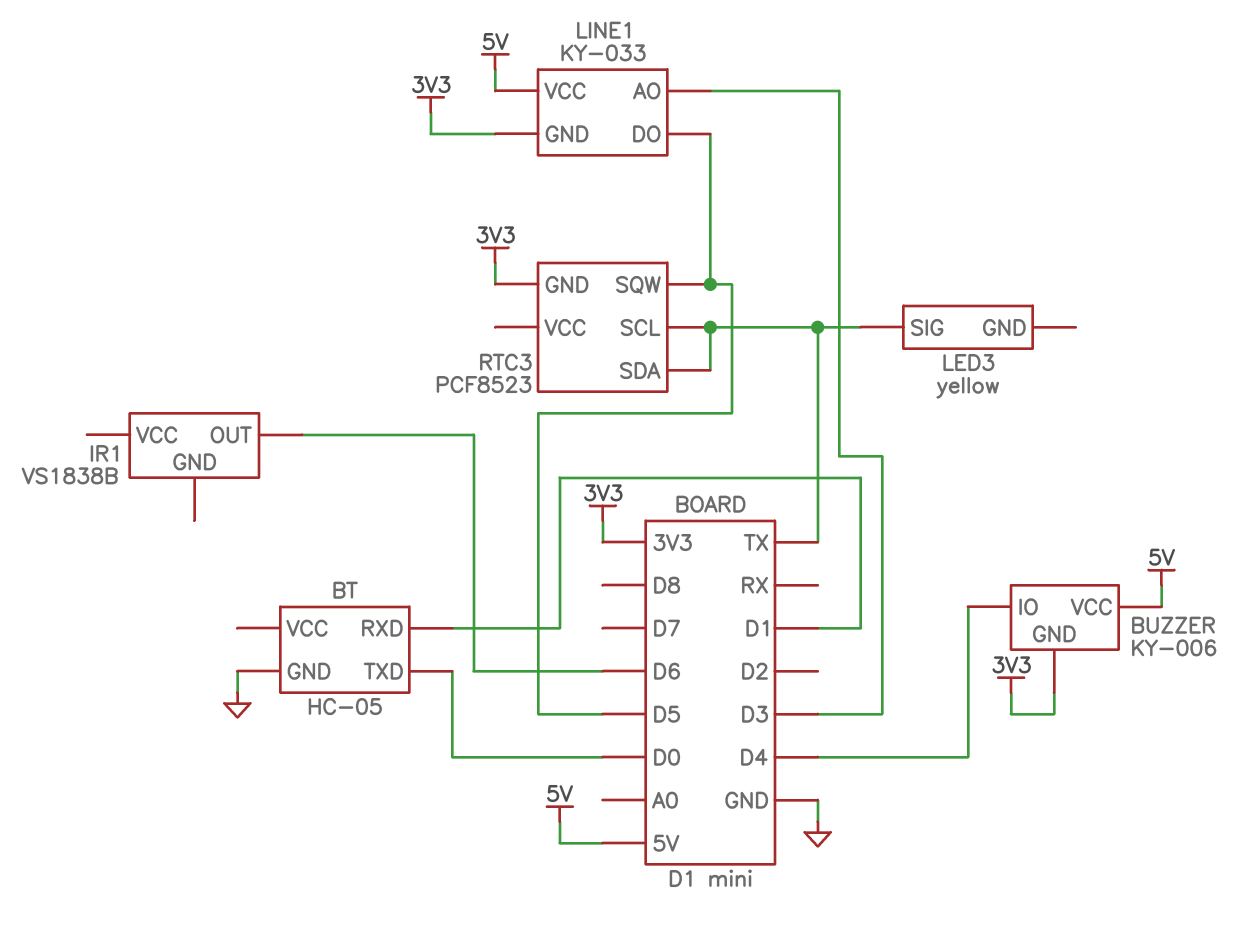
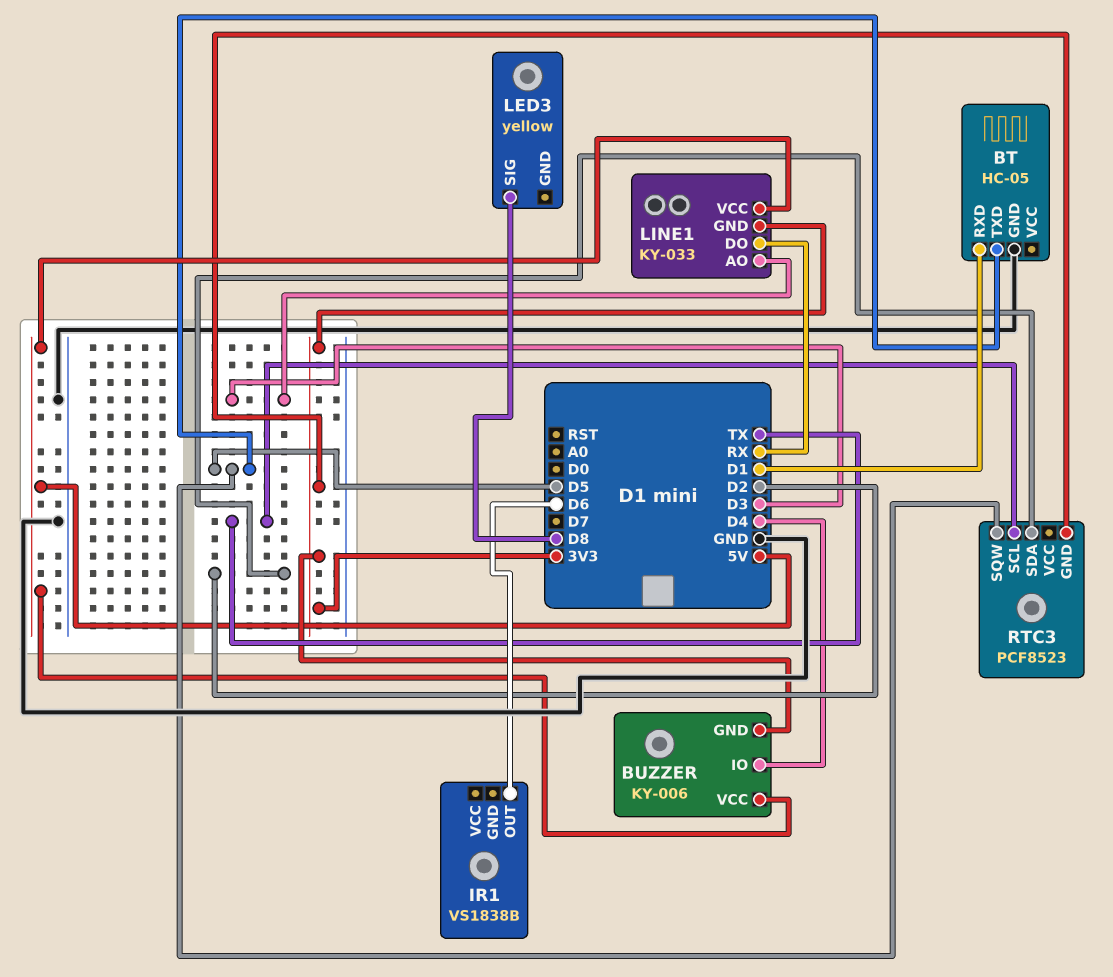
BT pin TXD: D0 -> D5
LED3 pin SIG: TX -> D8
LINE1 pin DO: D5 -> RX
RTC3 pin SDA: TX -> D2

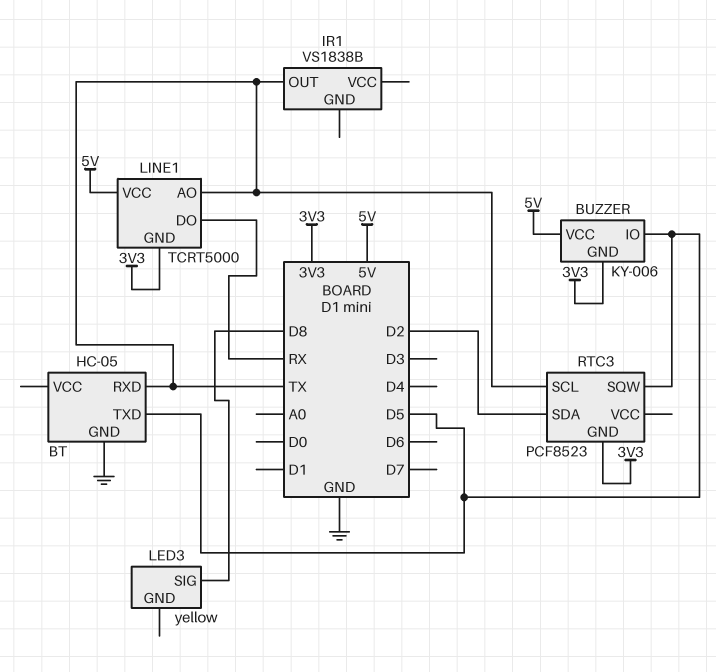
BT pin RXD: D1 -> TX
BUZZER pin IO: D4 -> D5
IR1 pin OUT: D6 -> TX
LINE1: KY-033 -> TCRT5000
LINE1 pin AO: D3 -> TX

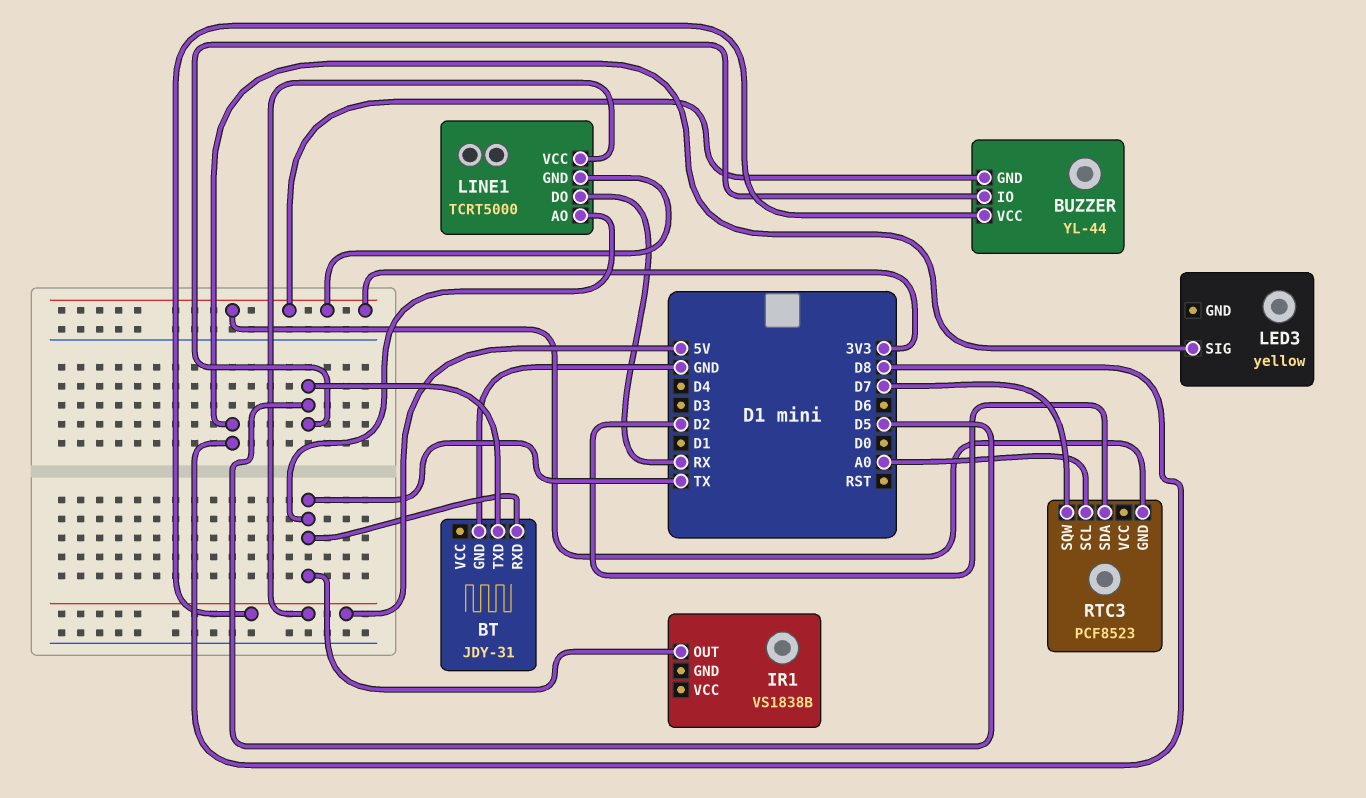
BT: HC-05 -> JDY-31
BUZZER: KY-006 -> YL-44
RTC3 pin SCL: TX -> A0
RTC3 pin SQW: D5 -> D7

